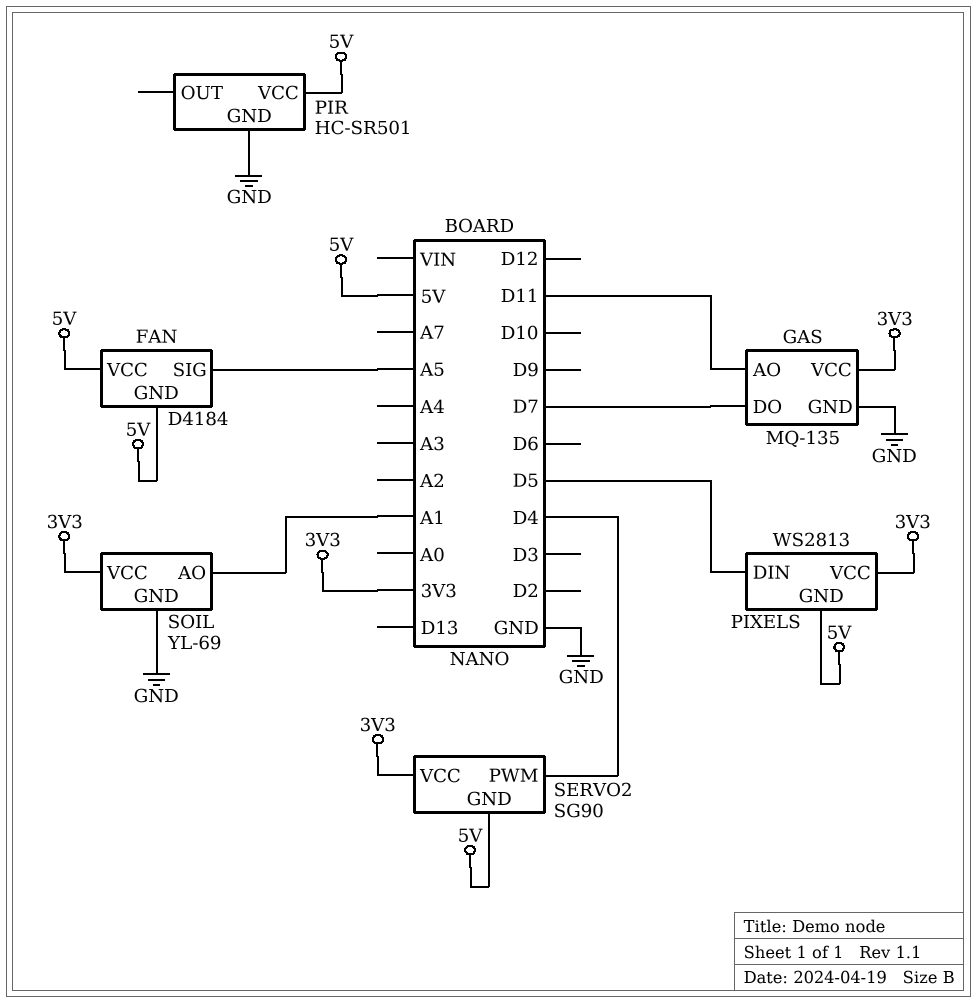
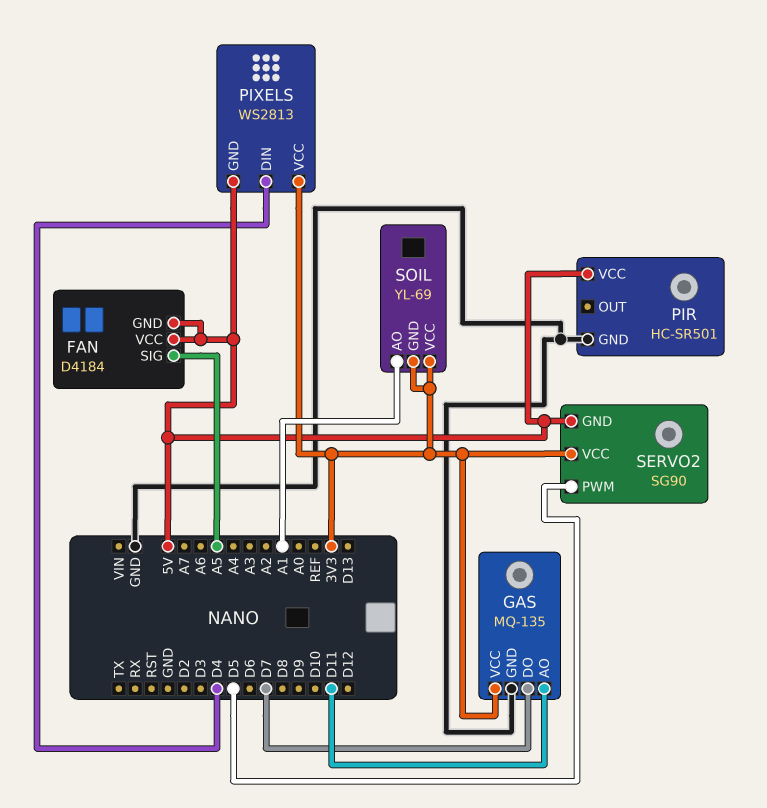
PIXELS pin DIN: D5 -> D4
SERVO2 pin PWM: D4 -> D5
SOIL pin GND: GND -> 3V3

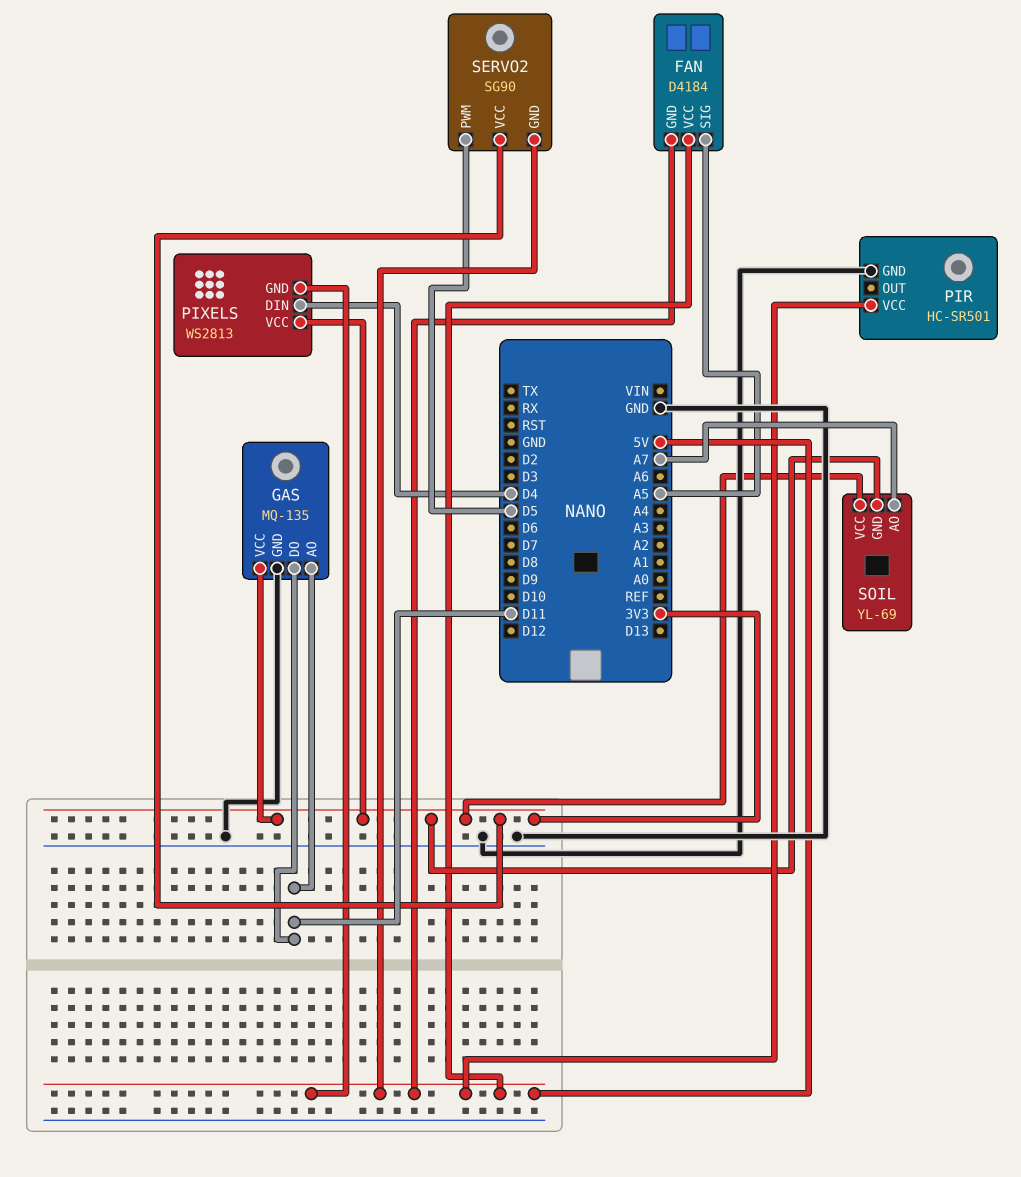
GAS pin DO: D7 -> D11
SOIL pin AO: A1 -> A7

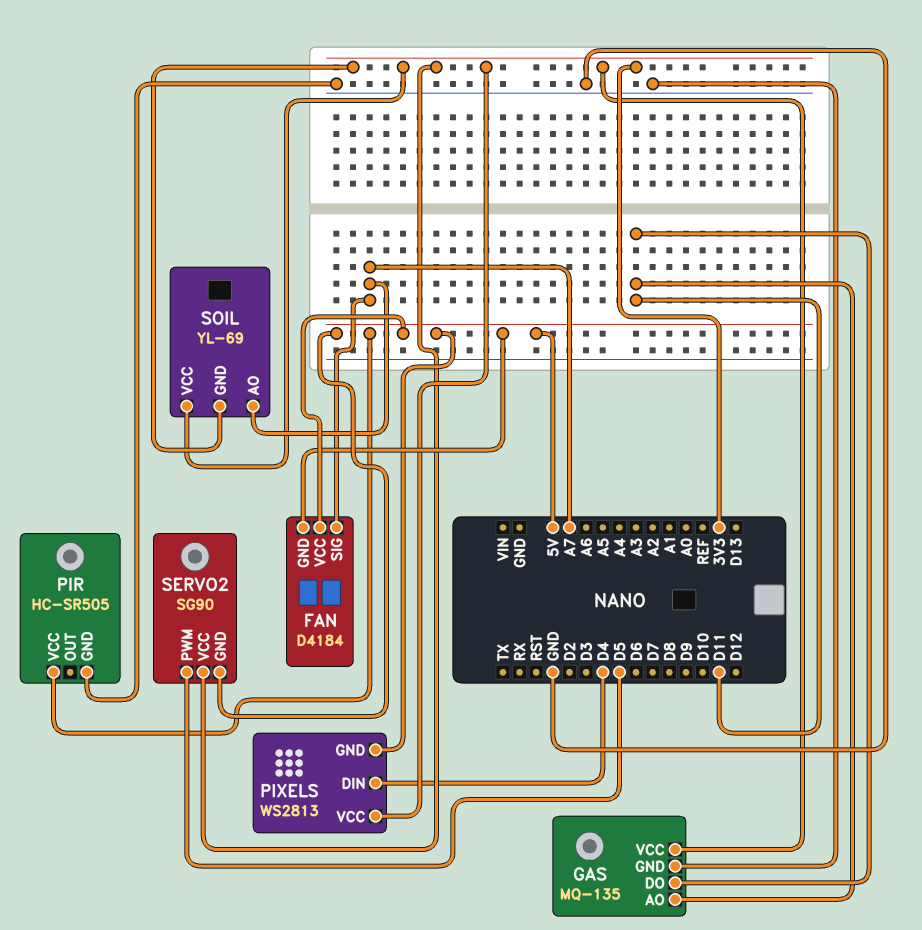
FAN pin SIG: A5 -> A7
PIR: HC-SR501 -> HC-SR505

